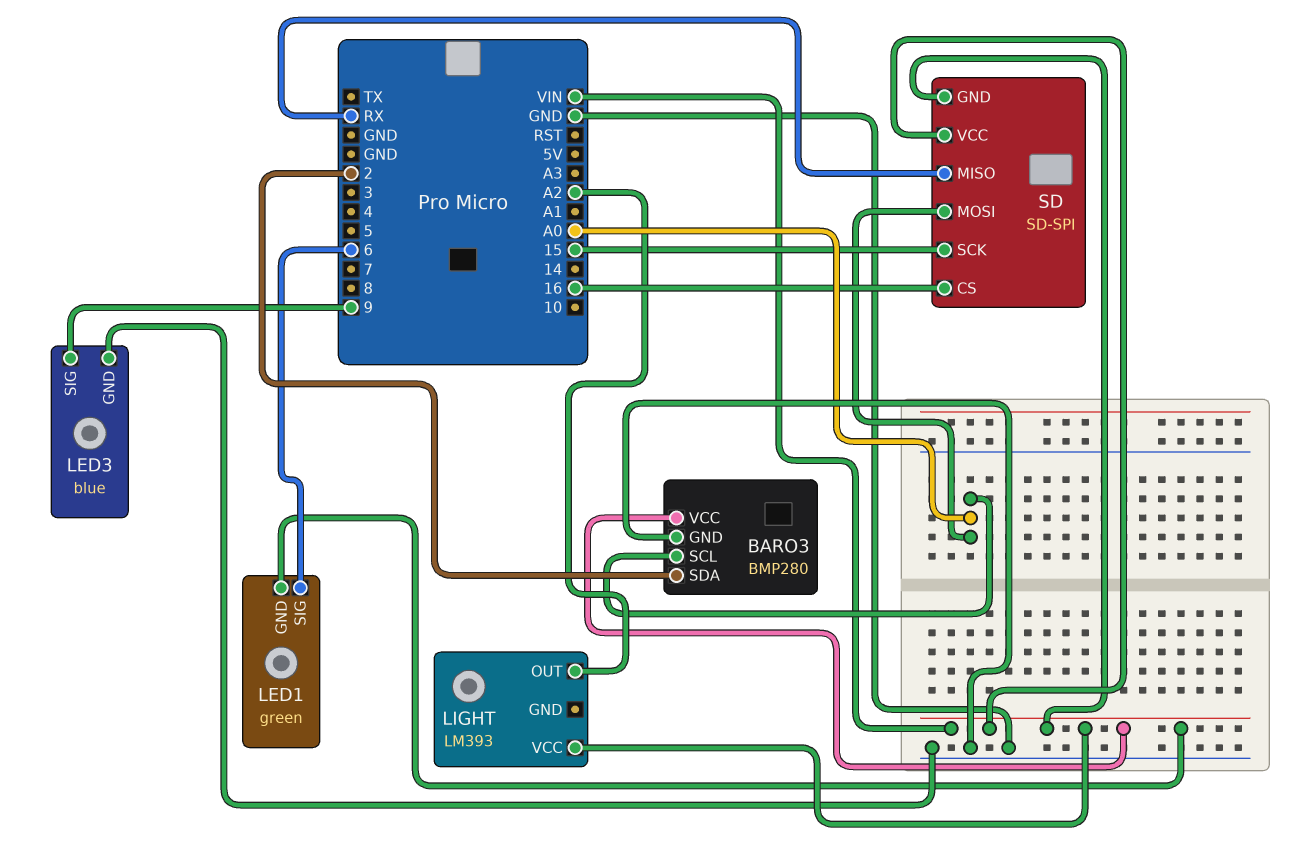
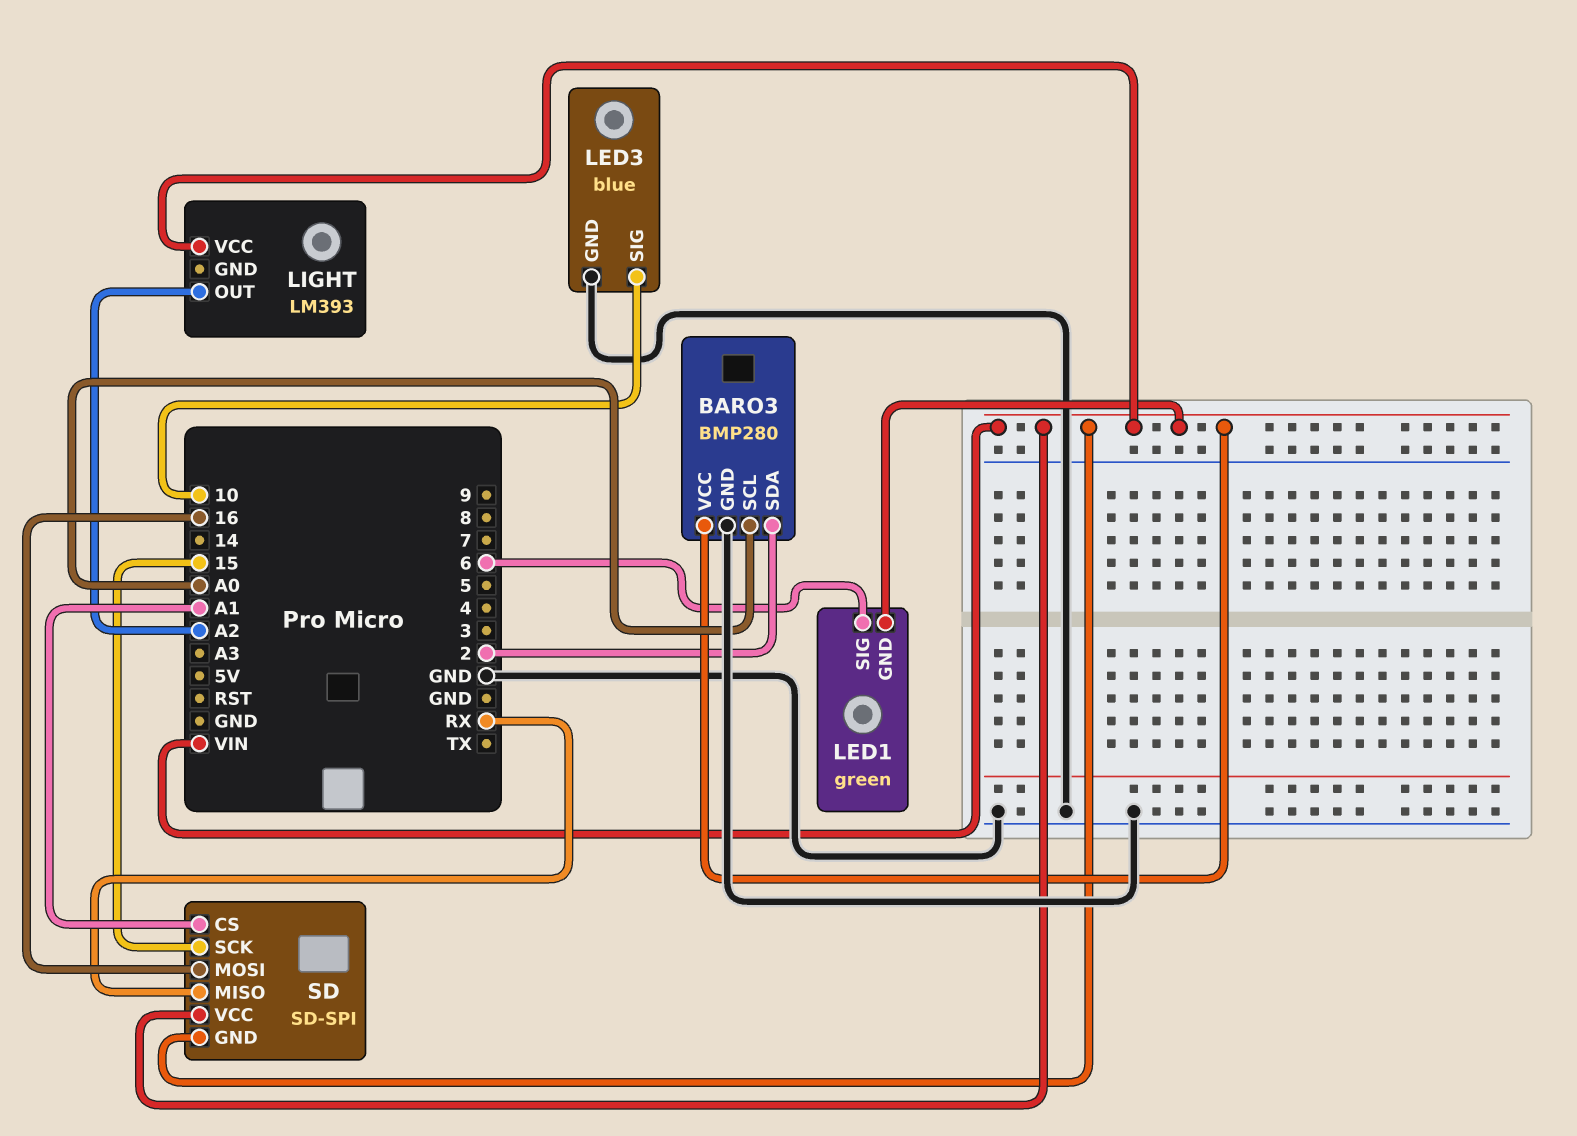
LED3 pin SIG: 9 -> 10
SD pin CS: 16 -> A1
SD pin MOSI: A0 -> 16

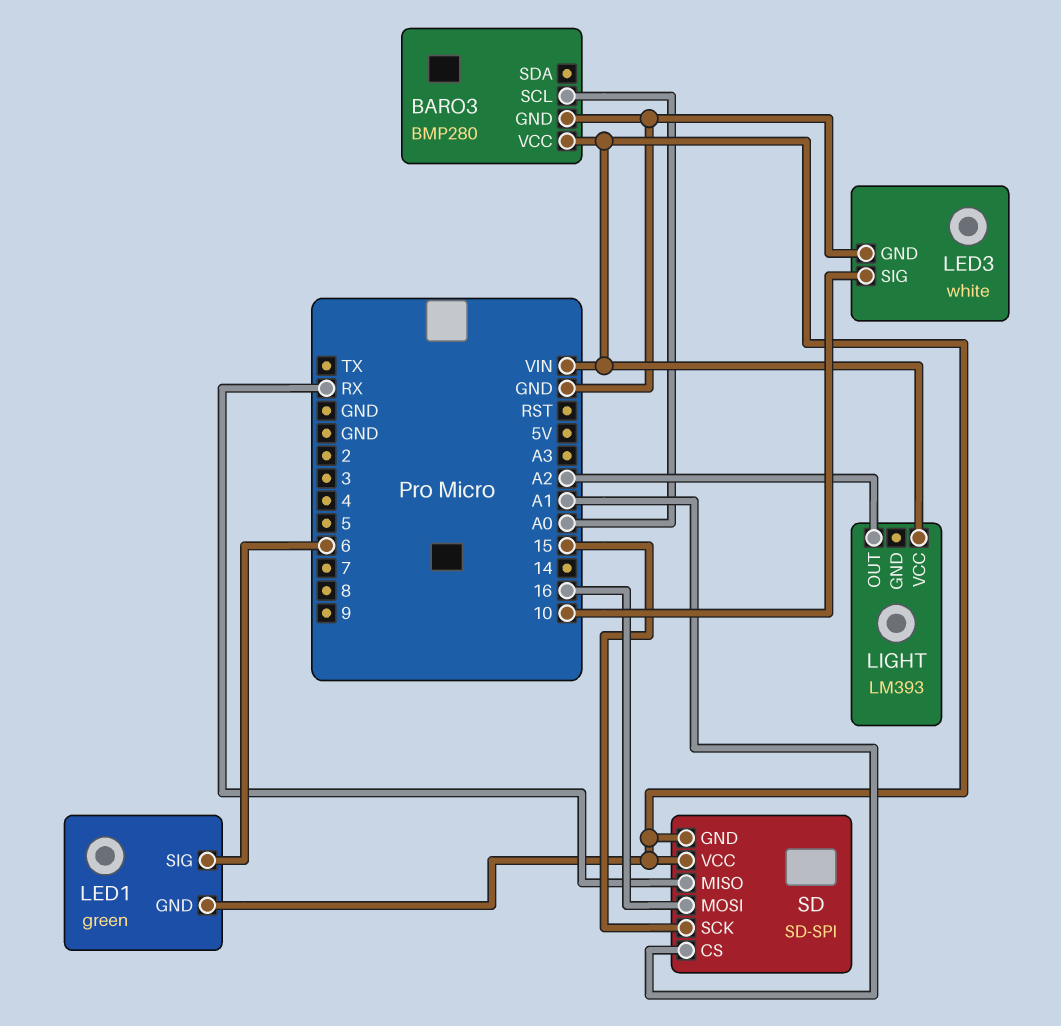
BARO3 pin SDA: 2 -> none
LED3: blue -> white

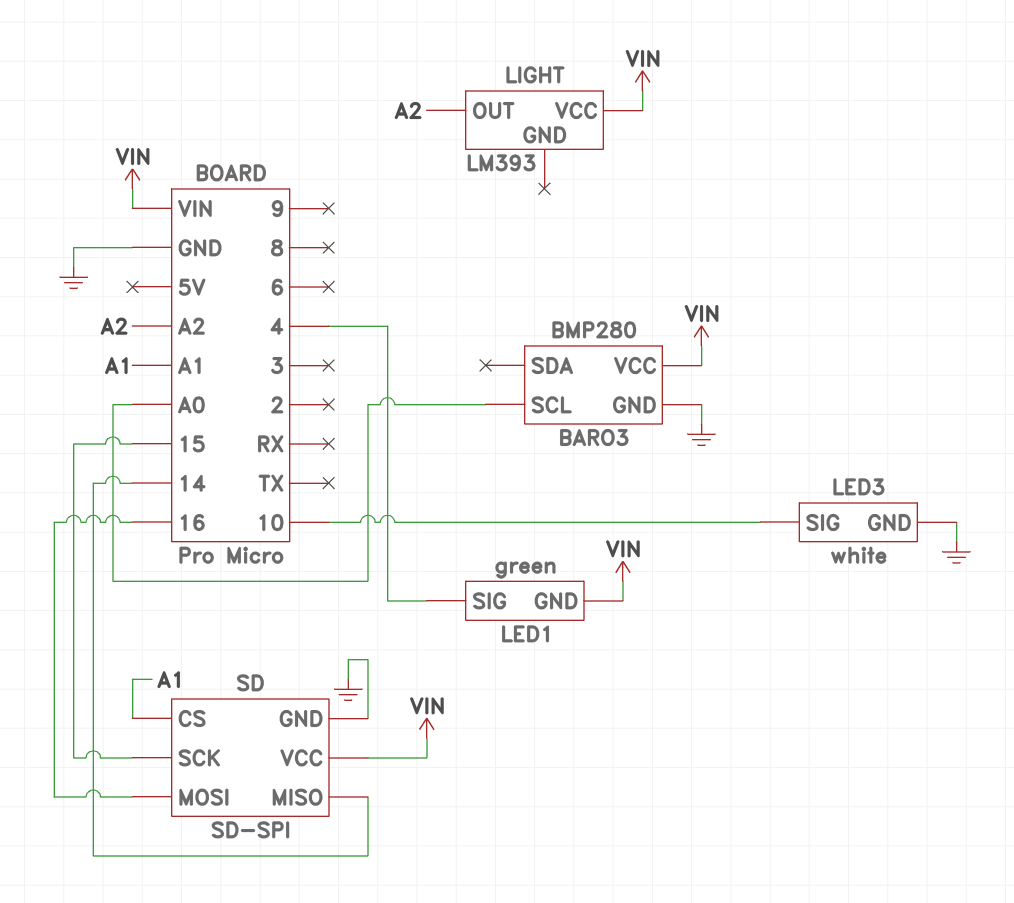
LED1 pin SIG: 6 -> 4
SD pin GND: VIN -> GND
SD pin MISO: RX -> 14

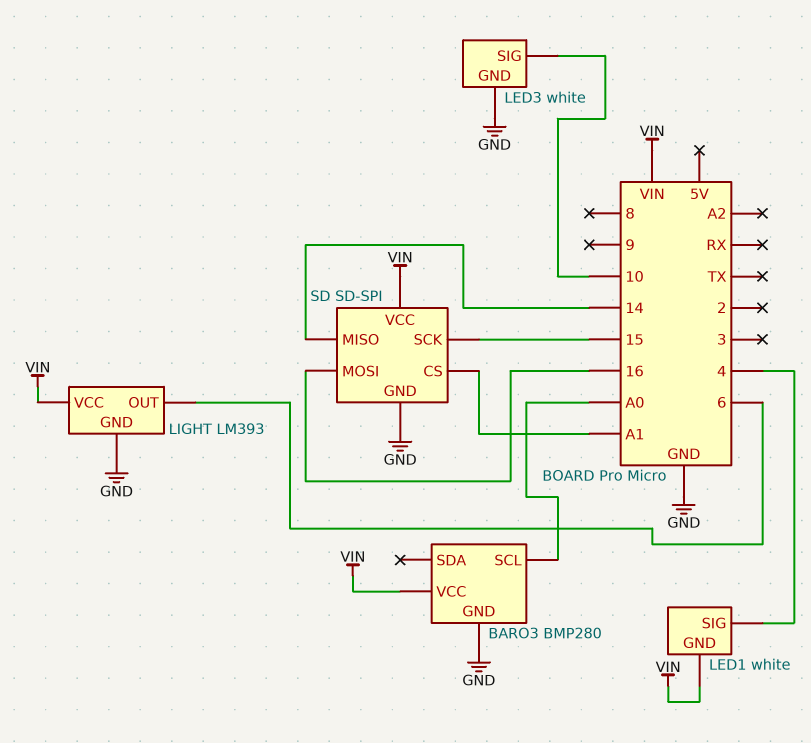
LED1: green -> white
LIGHT pin GND: none -> GND
LIGHT pin OUT: A2 -> 6

